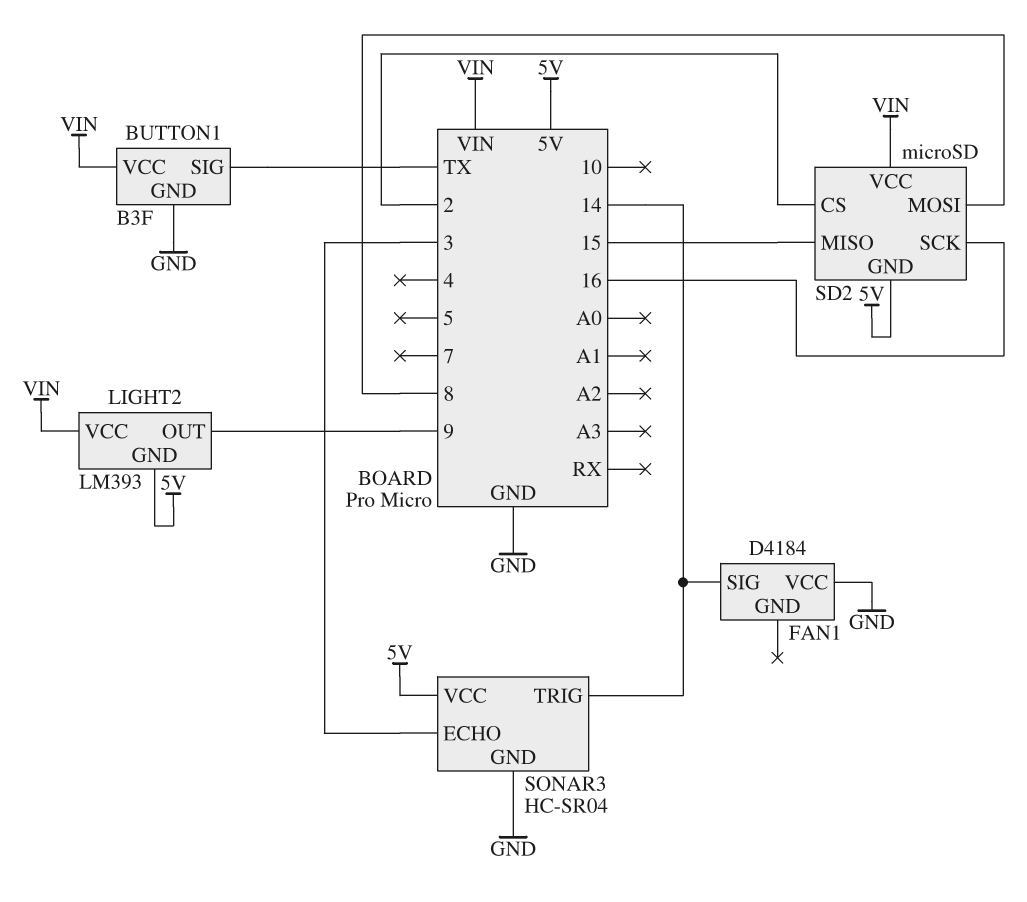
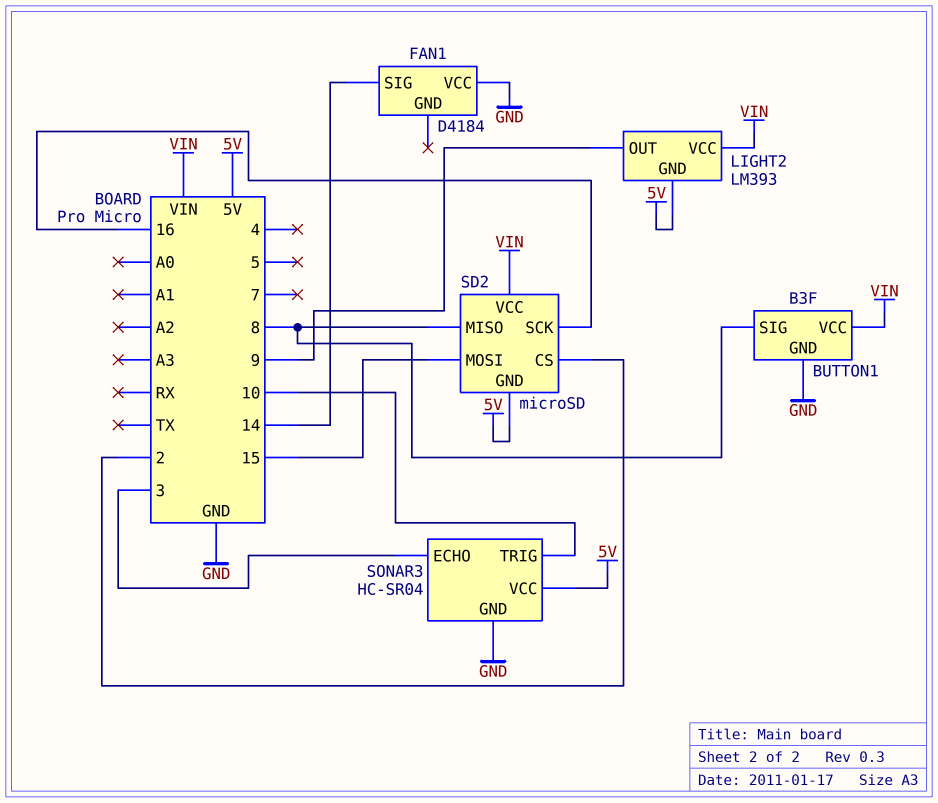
BUTTON1 pin SIG: TX -> 8
SD2 pin MISO: 15 -> 8
SD2 pin MOSI: 8 -> 15
SONAR3 pin TRIG: 14 -> 10

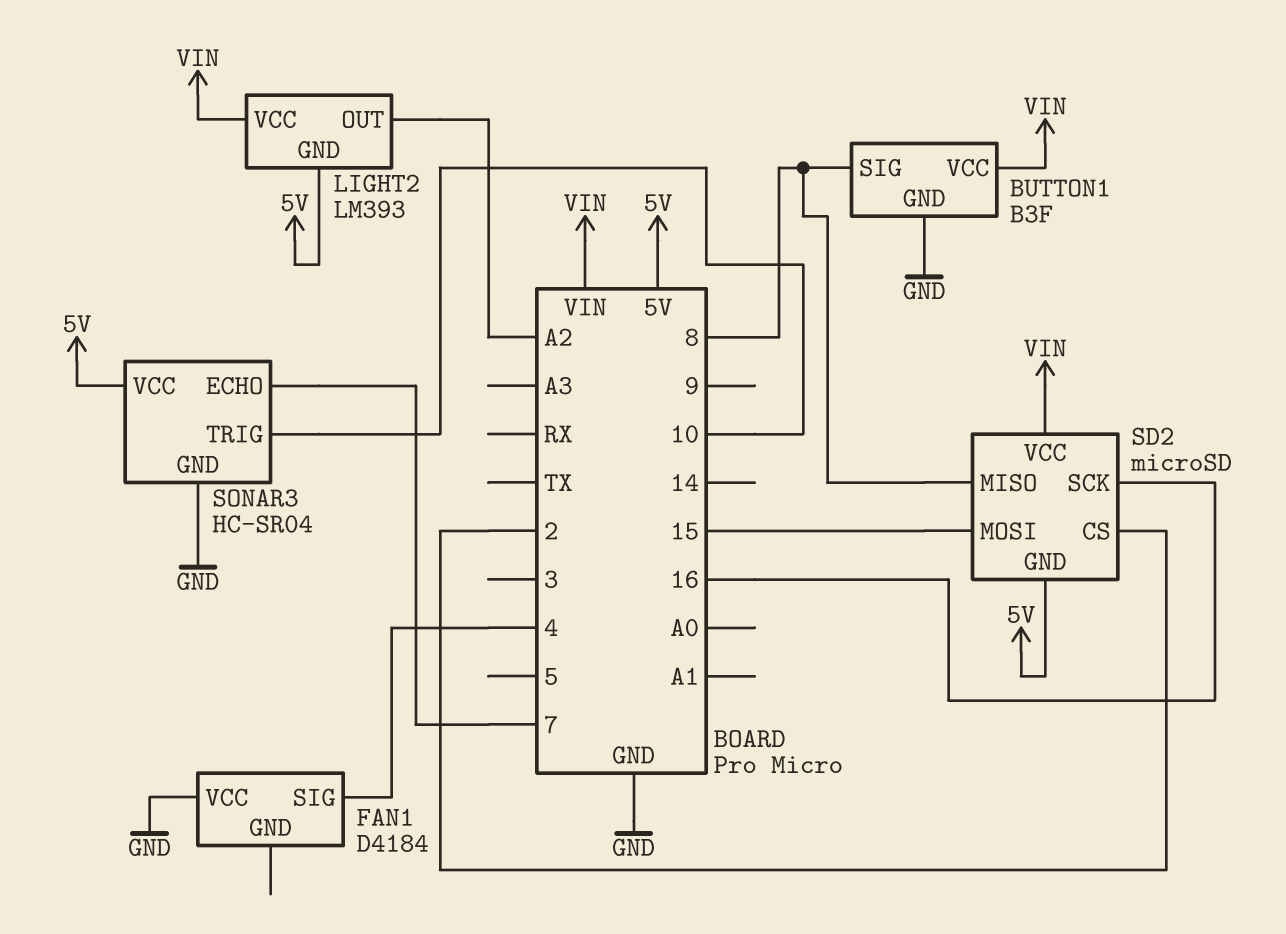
FAN1 pin SIG: 14 -> 4
LIGHT2 pin OUT: 9 -> A2
SONAR3 pin ECHO: 3 -> 7

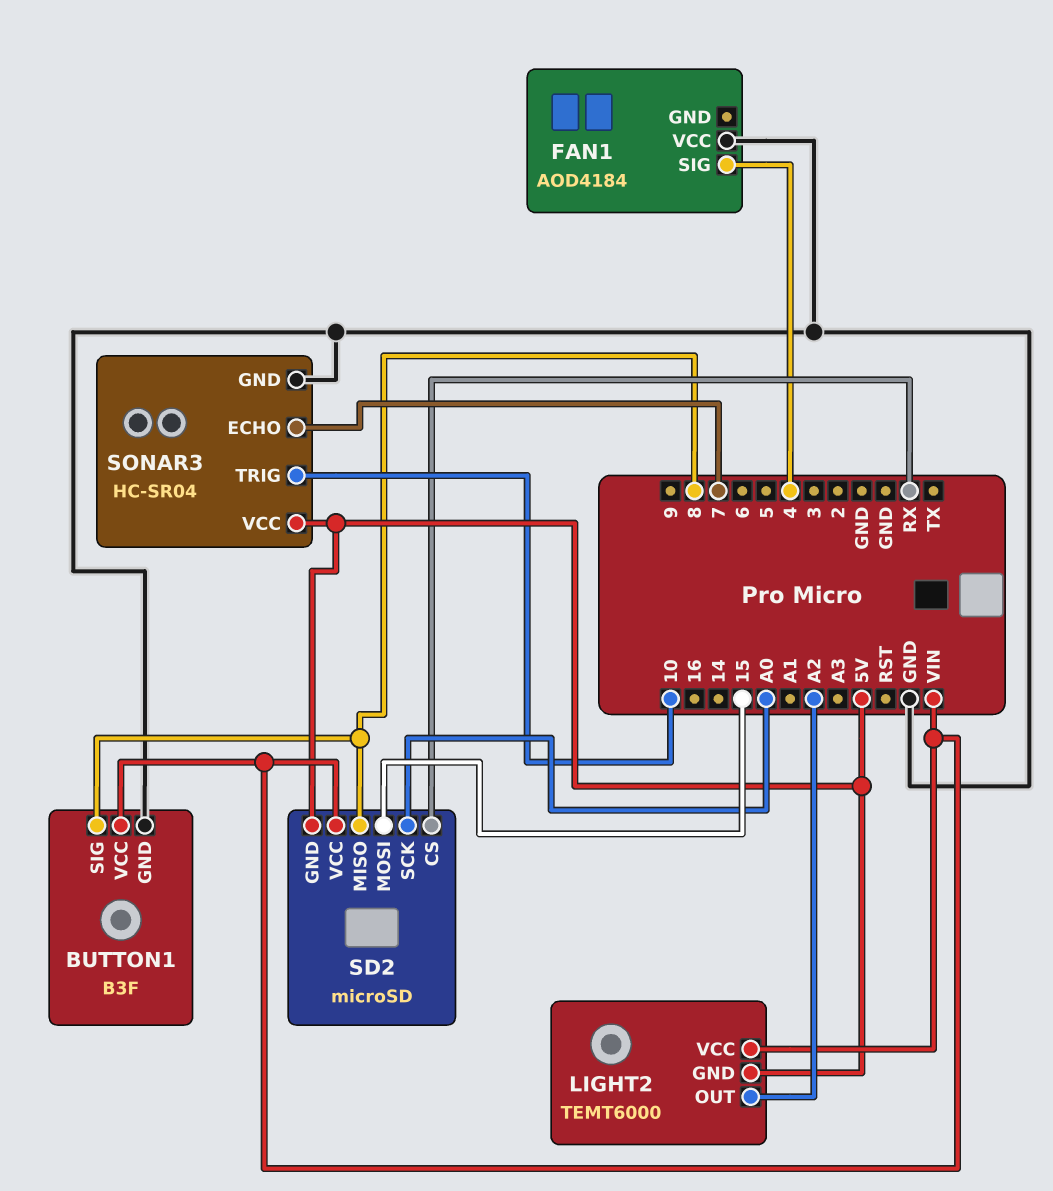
FAN1: D4184 -> AOD4184
LIGHT2: LM393 -> TEMT6000
SD2 pin CS: 2 -> RX
SD2 pin SCK: 16 -> A0

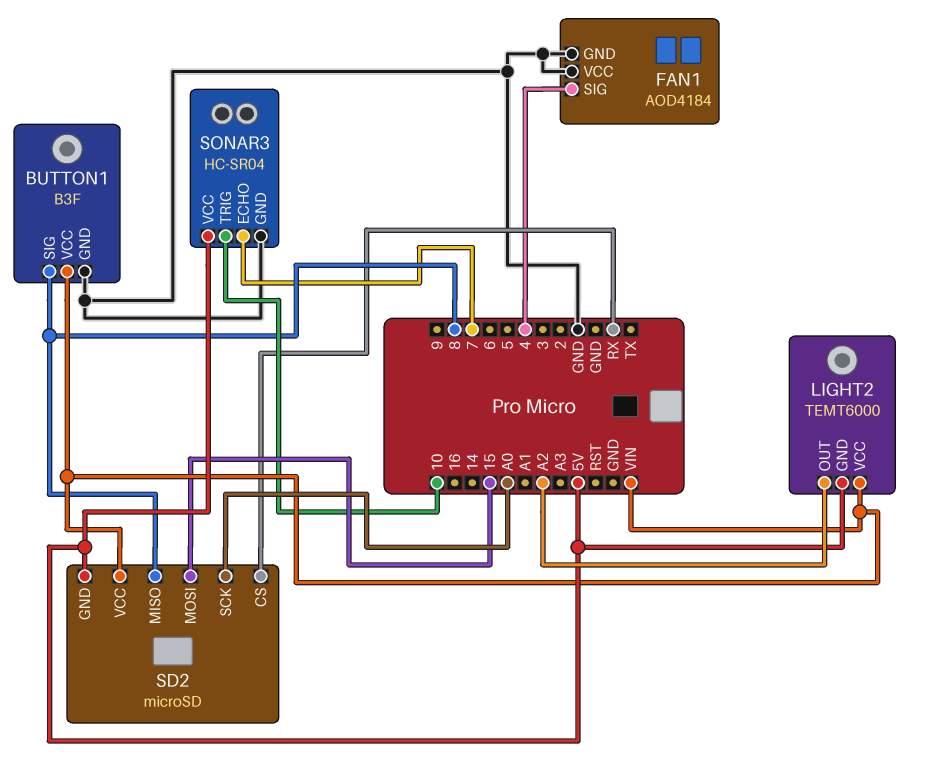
FAN1 pin GND: none -> GND

